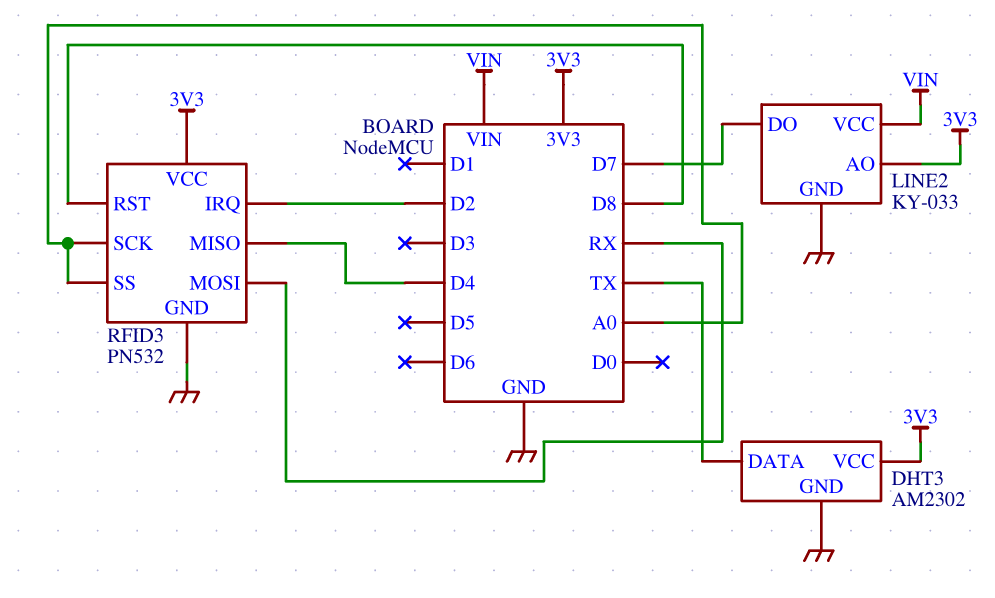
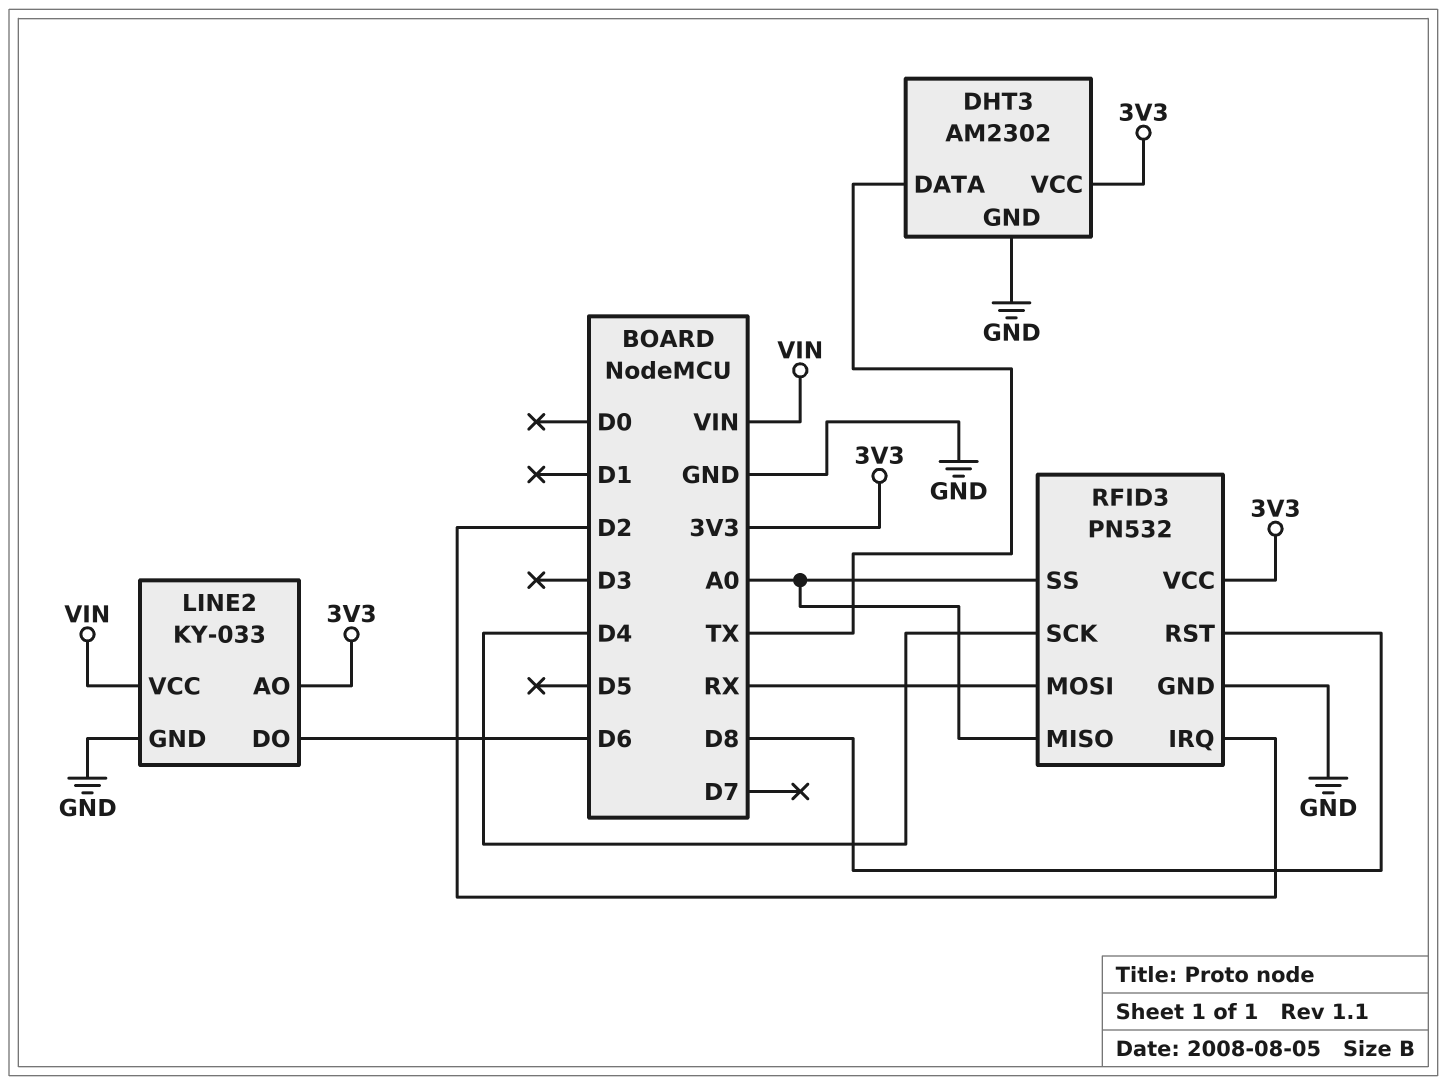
LINE2 pin DO: D7 -> D6
RFID3 pin MISO: D4 -> A0
RFID3 pin SCK: A0 -> D4

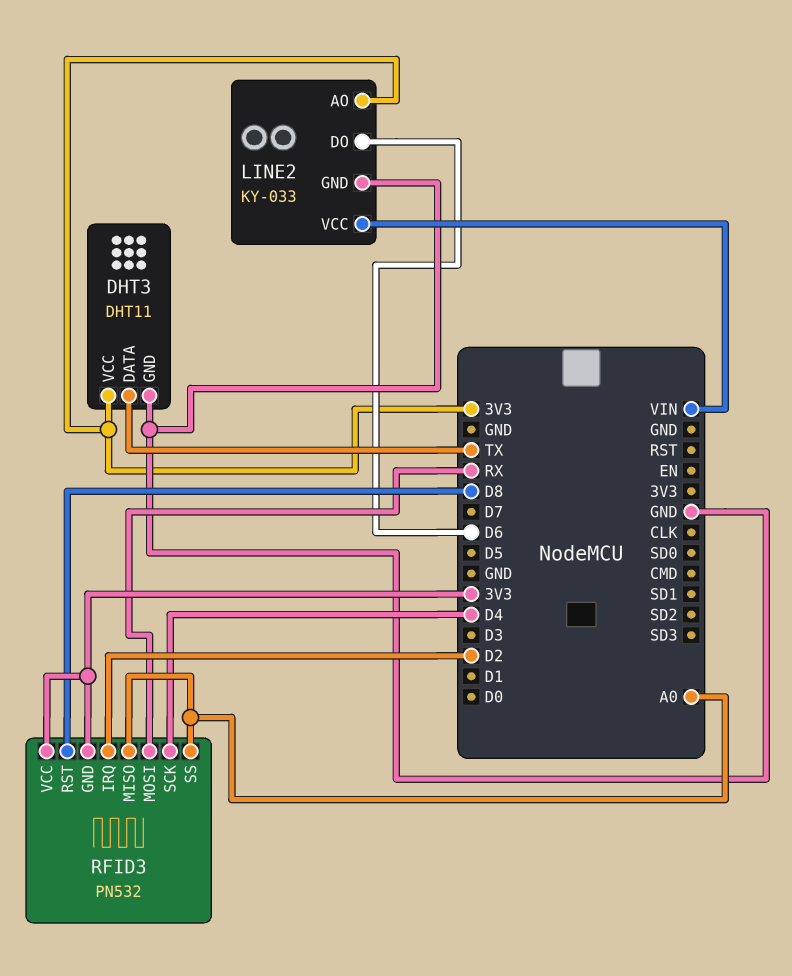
DHT3: AM2302 -> DHT11
RFID3 pin GND: GND -> 3V3

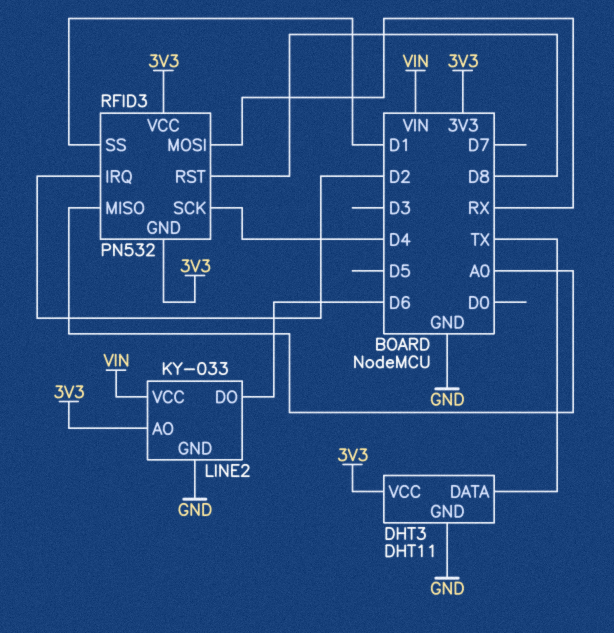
RFID3 pin SS: A0 -> D1

